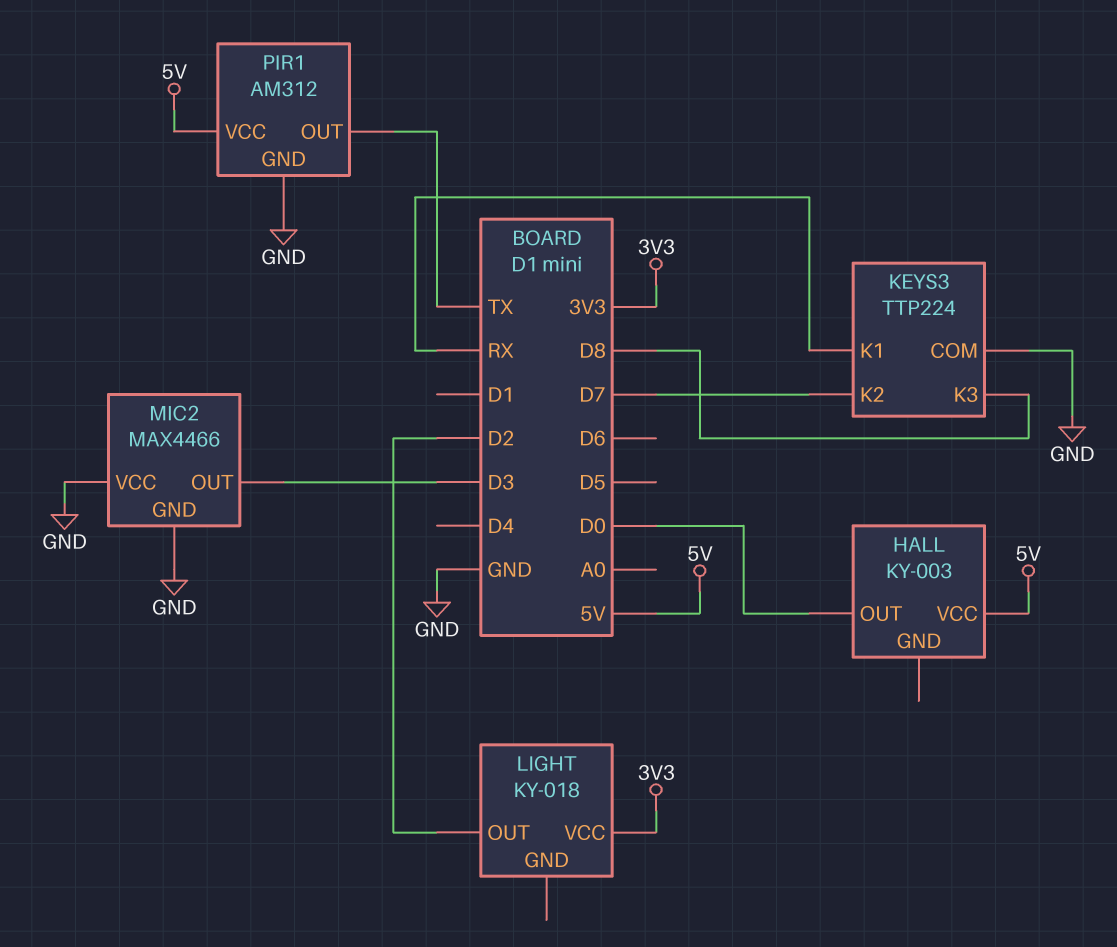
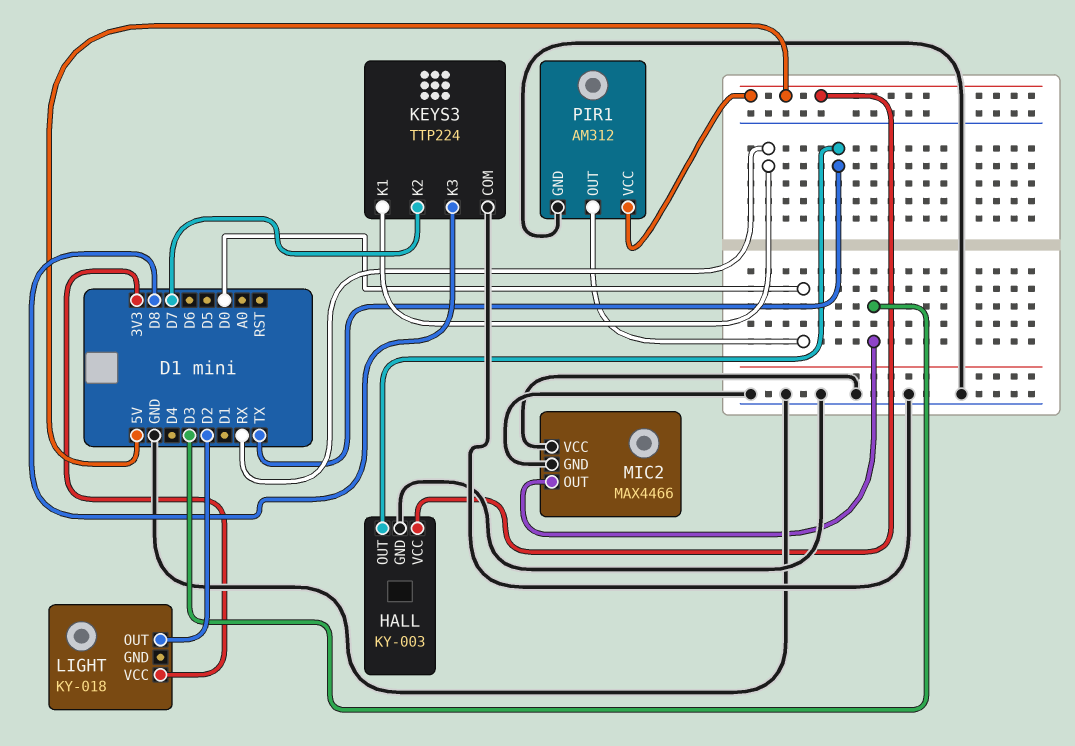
HALL pin GND: none -> GND
HALL pin OUT: D0 -> TX
PIR1 pin OUT: TX -> D0

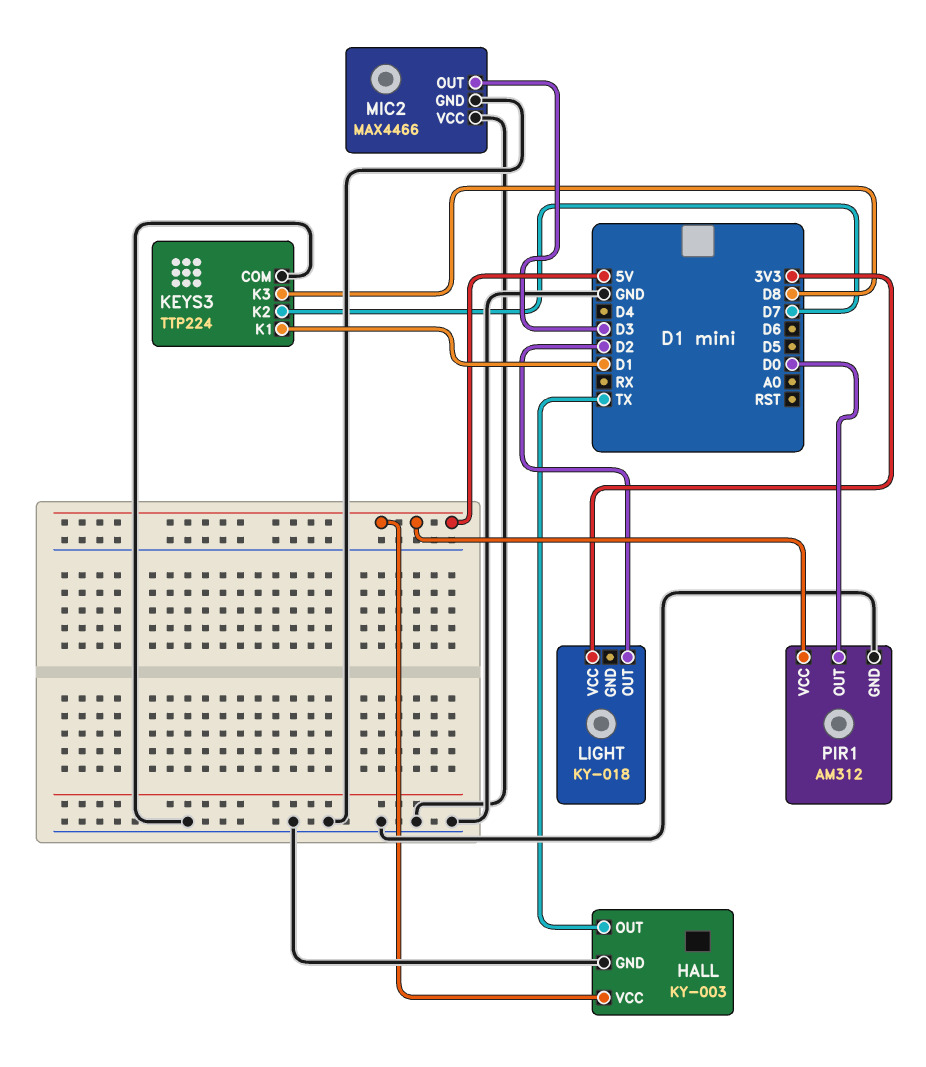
KEYS3 pin K1: RX -> D1

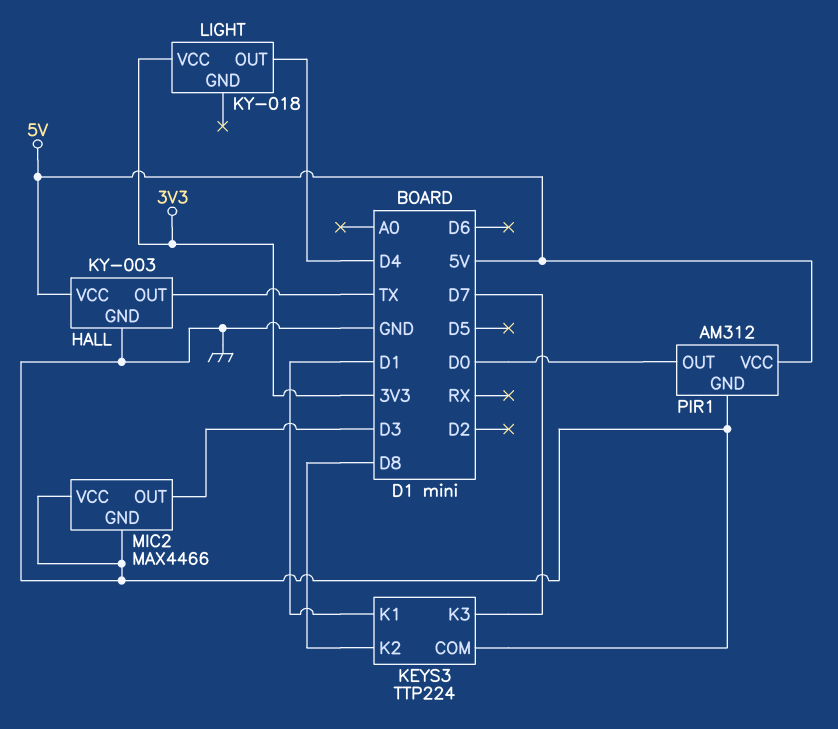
KEYS3 pin K2: D7 -> D8
KEYS3 pin K3: D8 -> D7
LIGHT pin OUT: D2 -> D4

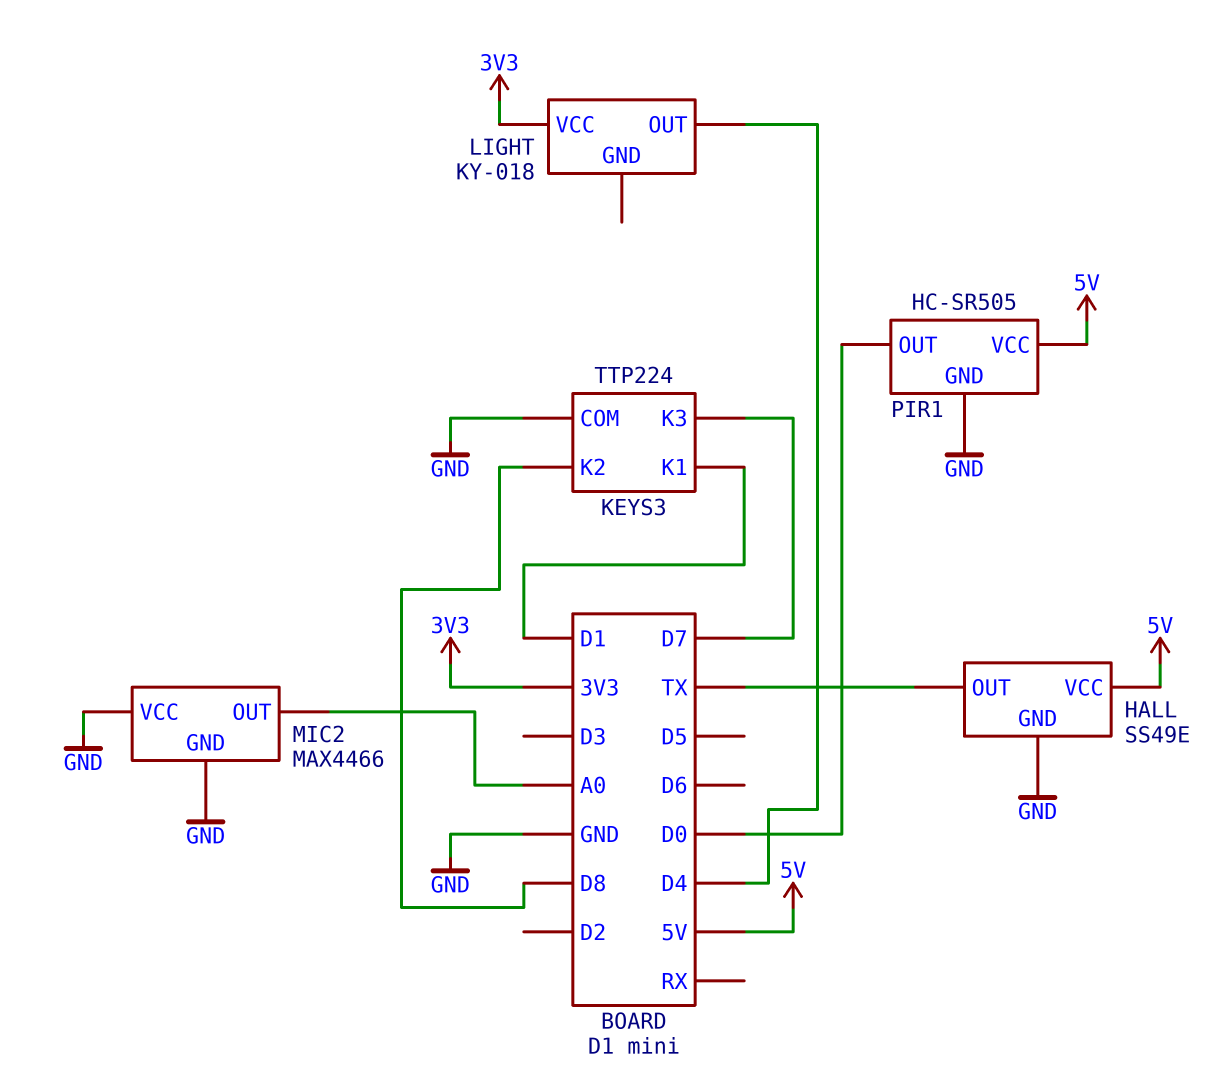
HALL: KY-003 -> SS49E
MIC2 pin OUT: D3 -> A0
PIR1: AM312 -> HC-SR505

